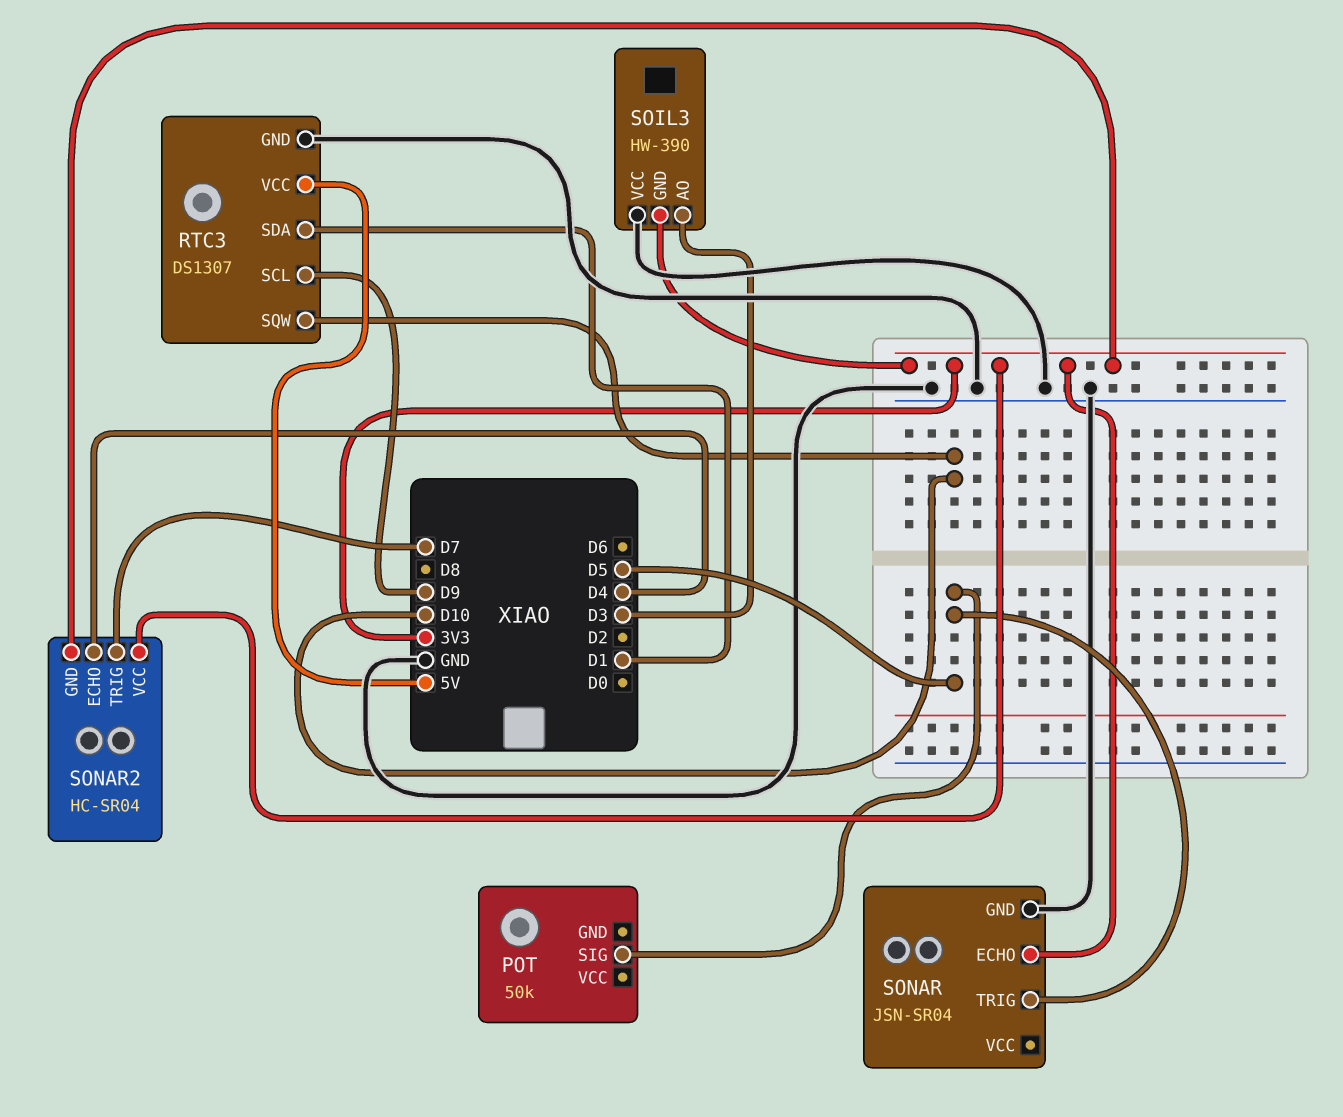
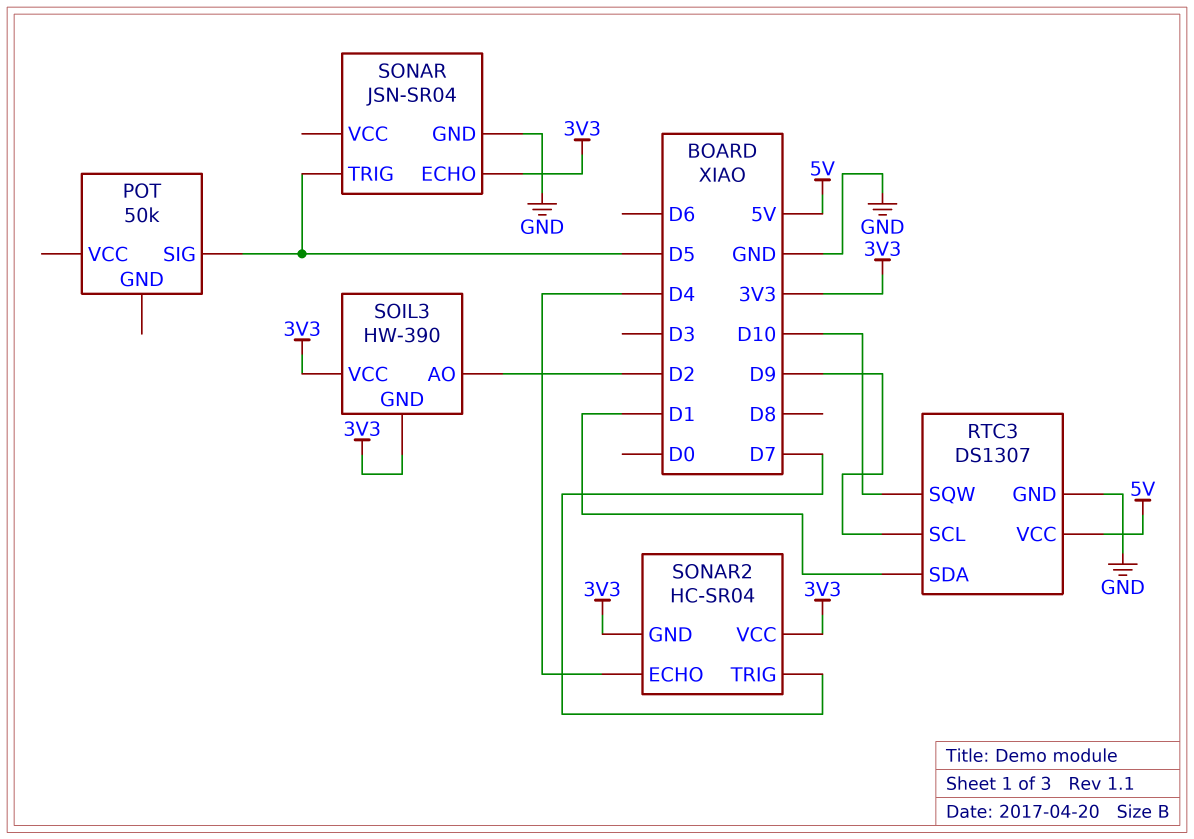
SOIL3 pin AO: D3 -> D2
SOIL3 pin VCC: GND -> 3V3

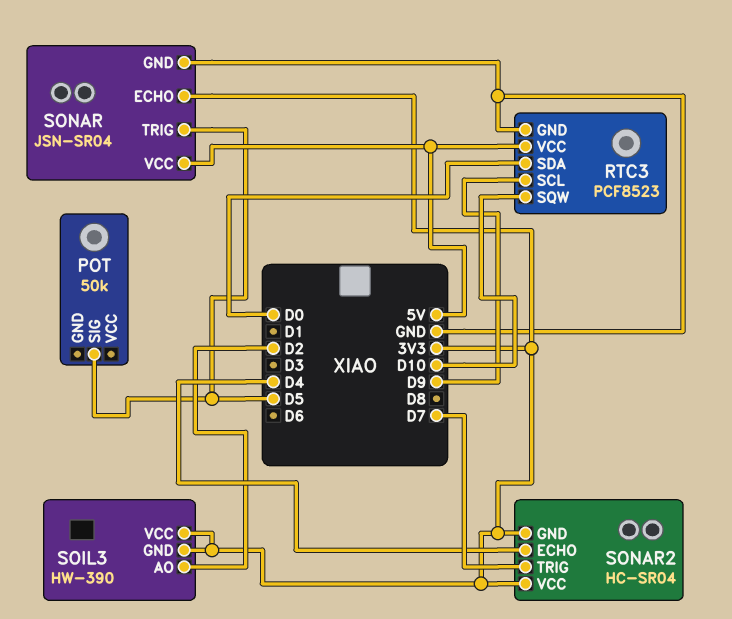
RTC3: DS1307 -> PCF8523
RTC3 pin SDA: D1 -> D0
SONAR pin VCC: none -> 5V

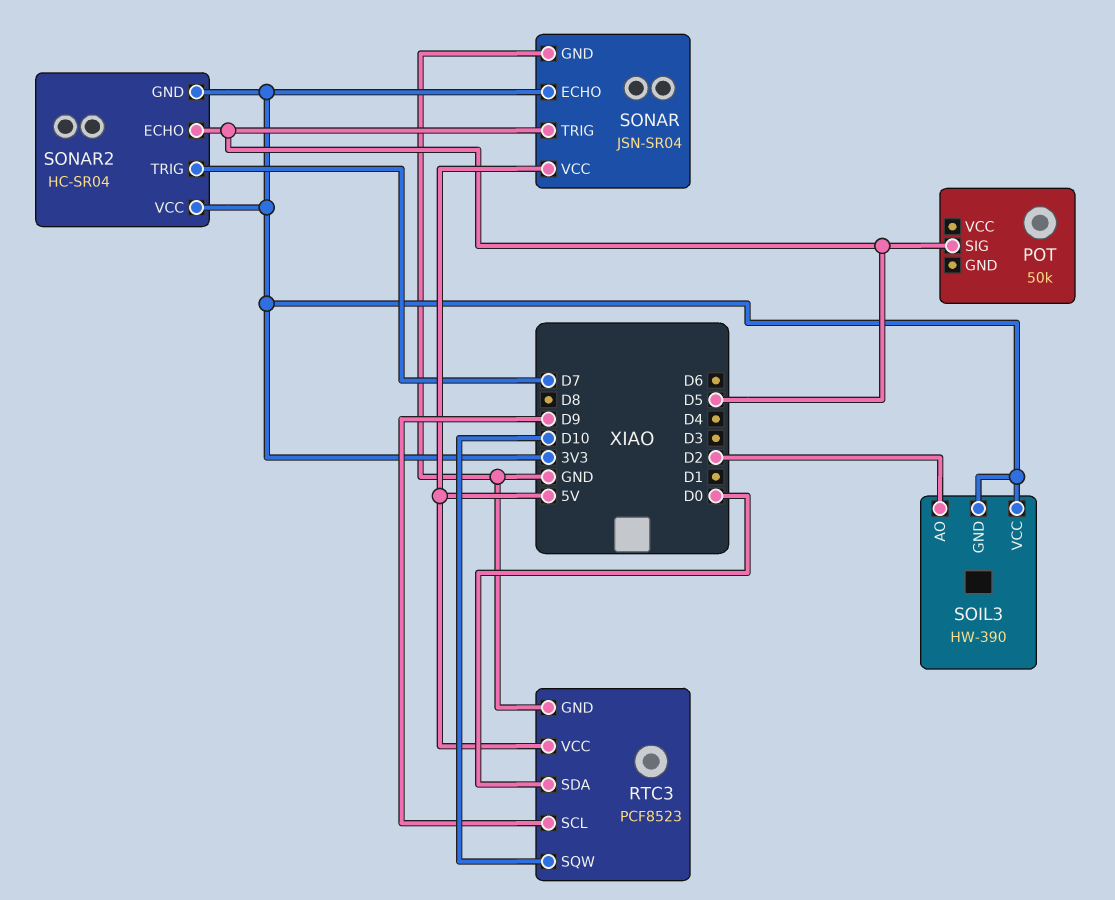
SONAR2 pin ECHO: D4 -> D5

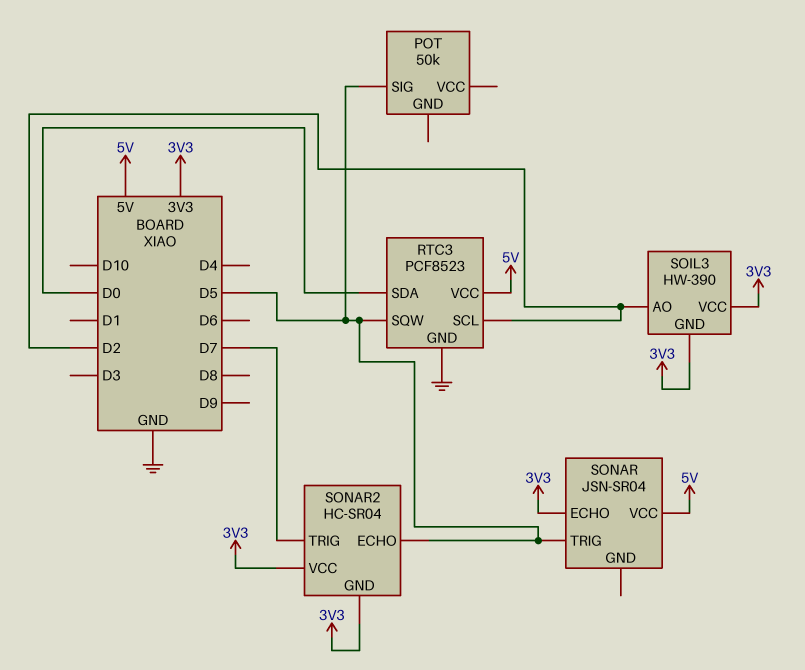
RTC3 pin SCL: D9 -> D2
RTC3 pin SQW: D10 -> D5
SONAR pin GND: GND -> none

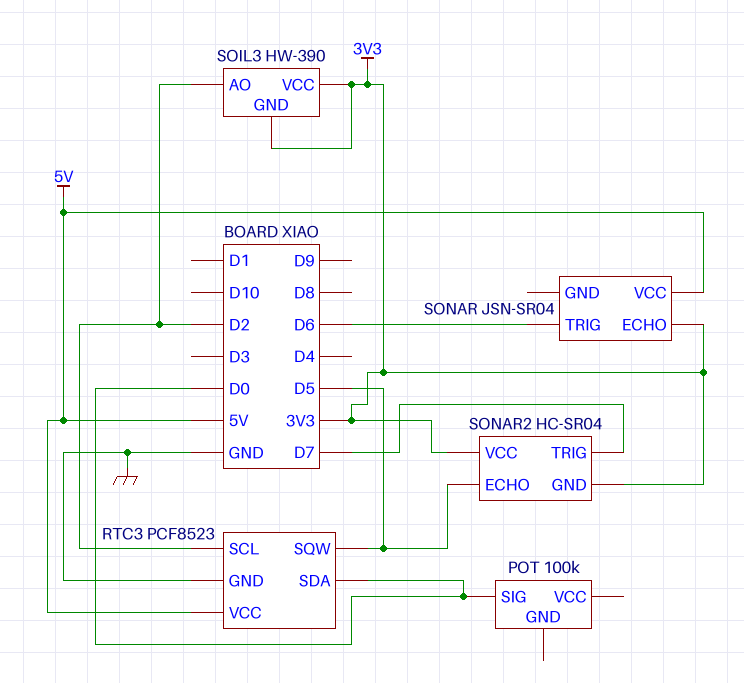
POT: 50k -> 100k
POT pin SIG: D5 -> D0
SONAR pin TRIG: D5 -> D6

